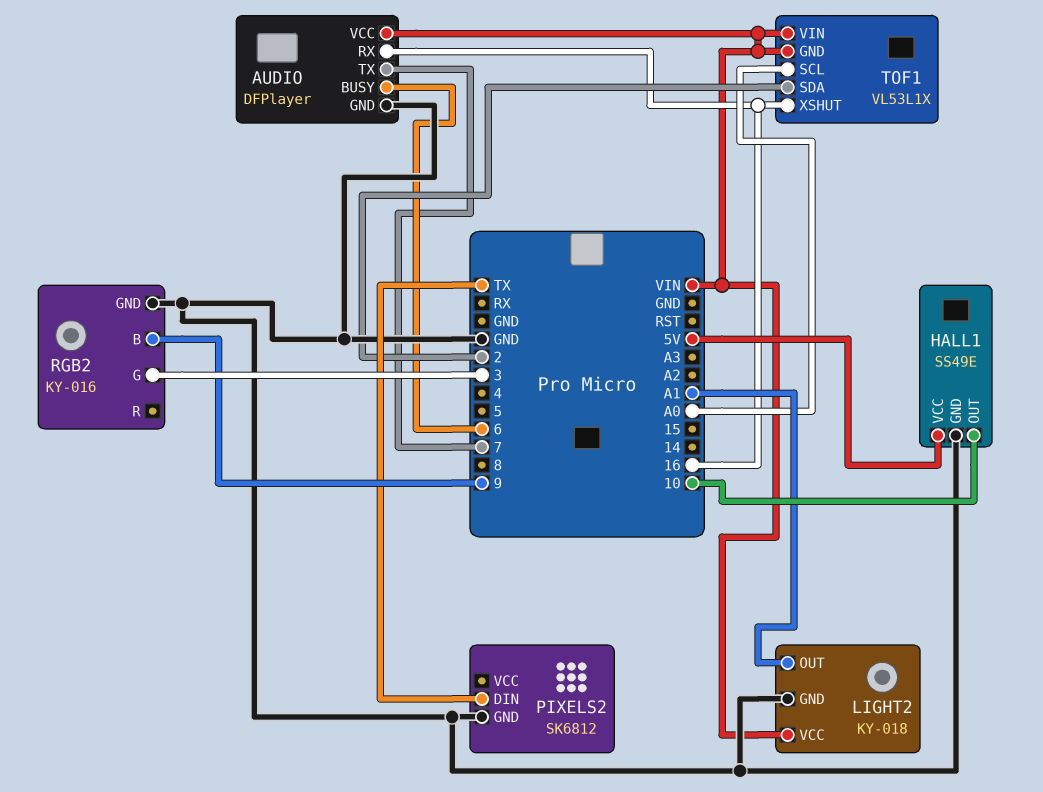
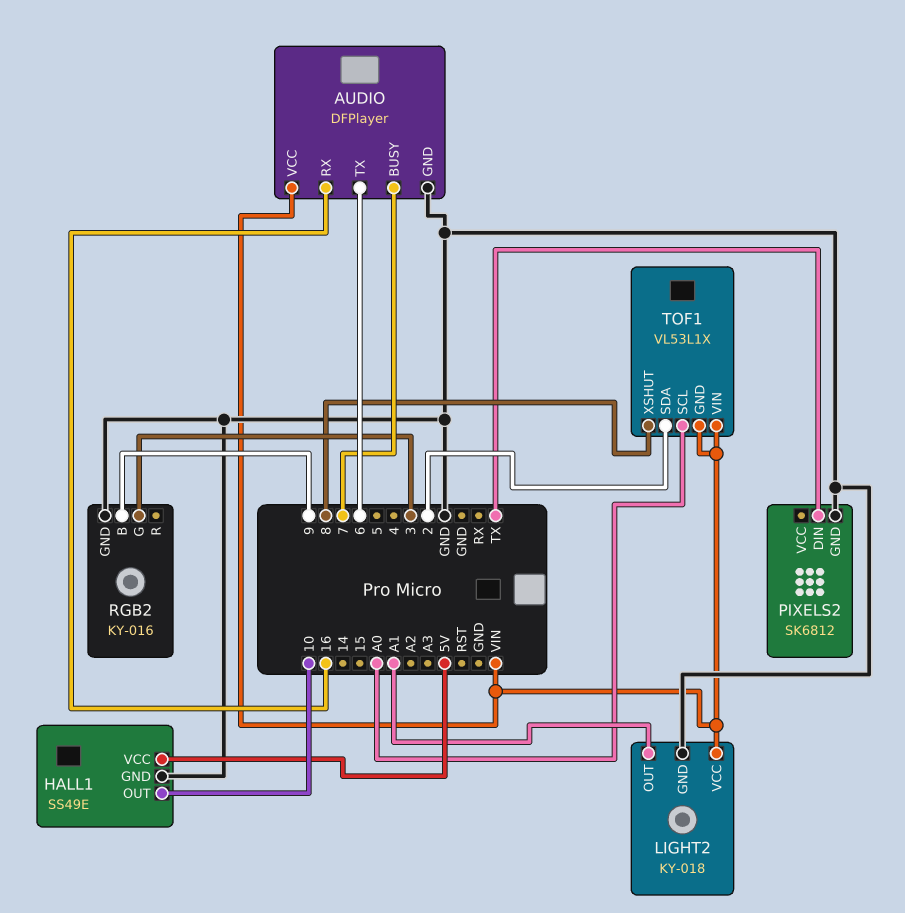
AUDIO pin BUSY: 6 -> 7
AUDIO pin TX: 7 -> 6
TOF1 pin XSHUT: 16 -> 8

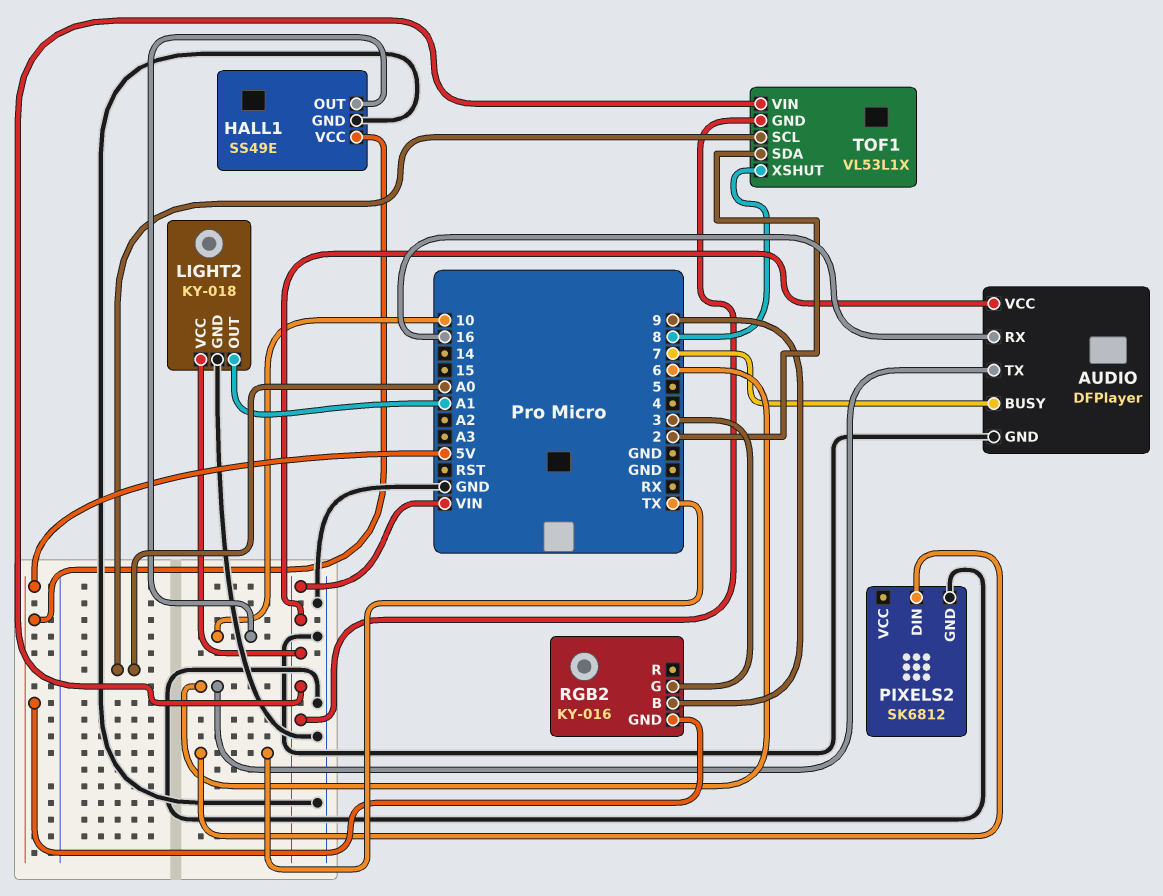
RGB2 pin GND: GND -> 5V

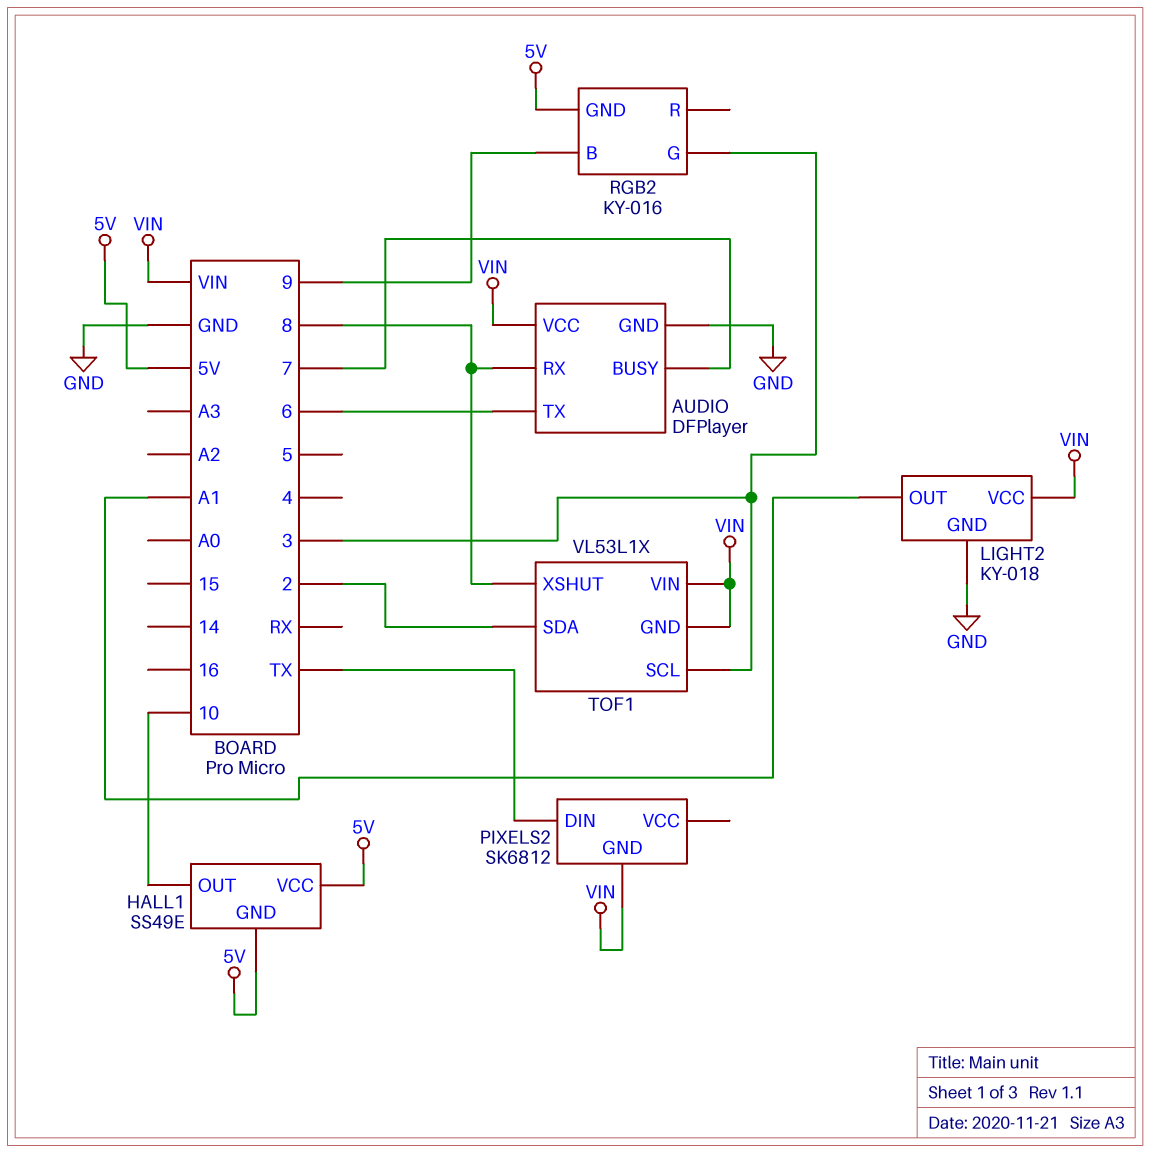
AUDIO pin RX: 16 -> 8
HALL1 pin GND: GND -> 5V
PIXELS2 pin GND: GND -> VIN
TOF1 pin SCL: A0 -> 3

